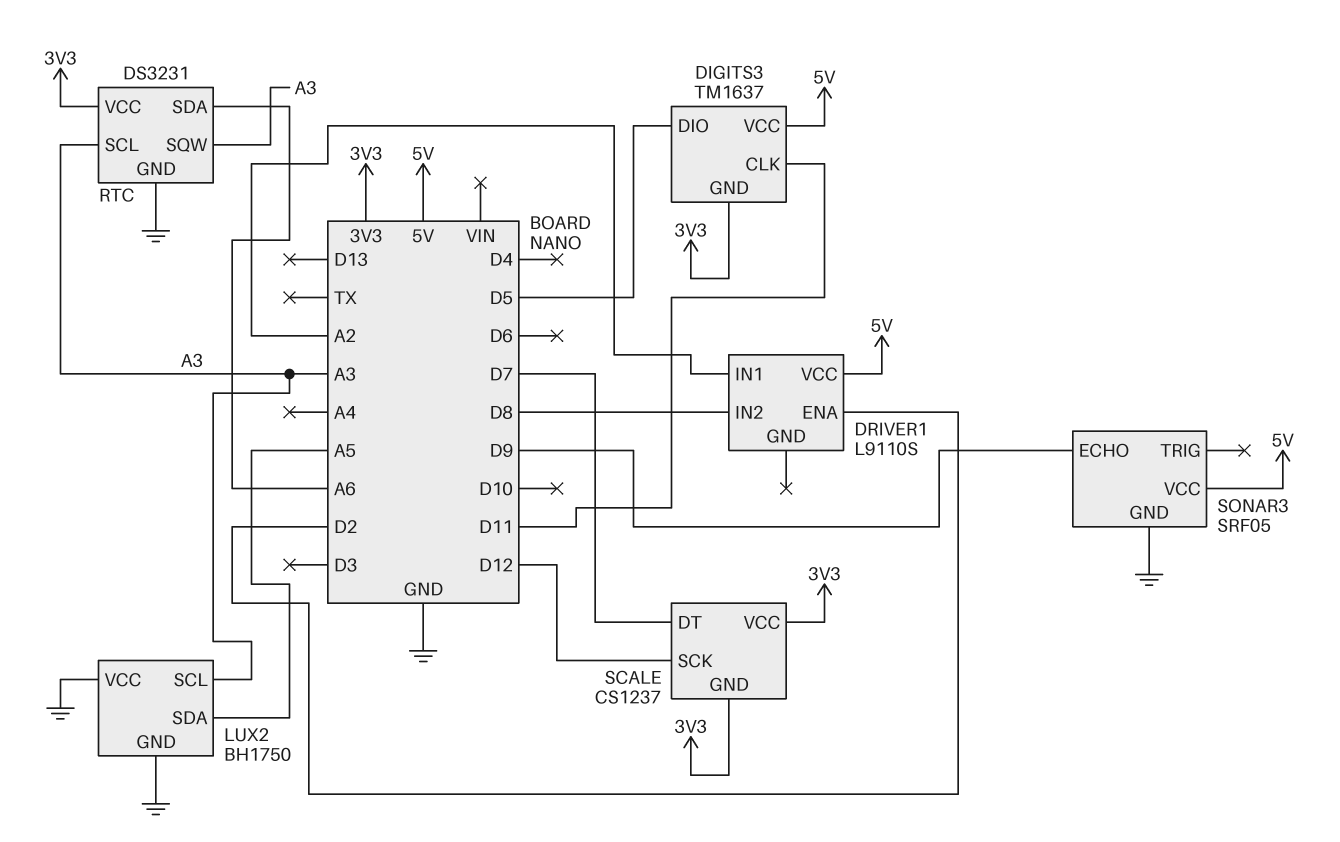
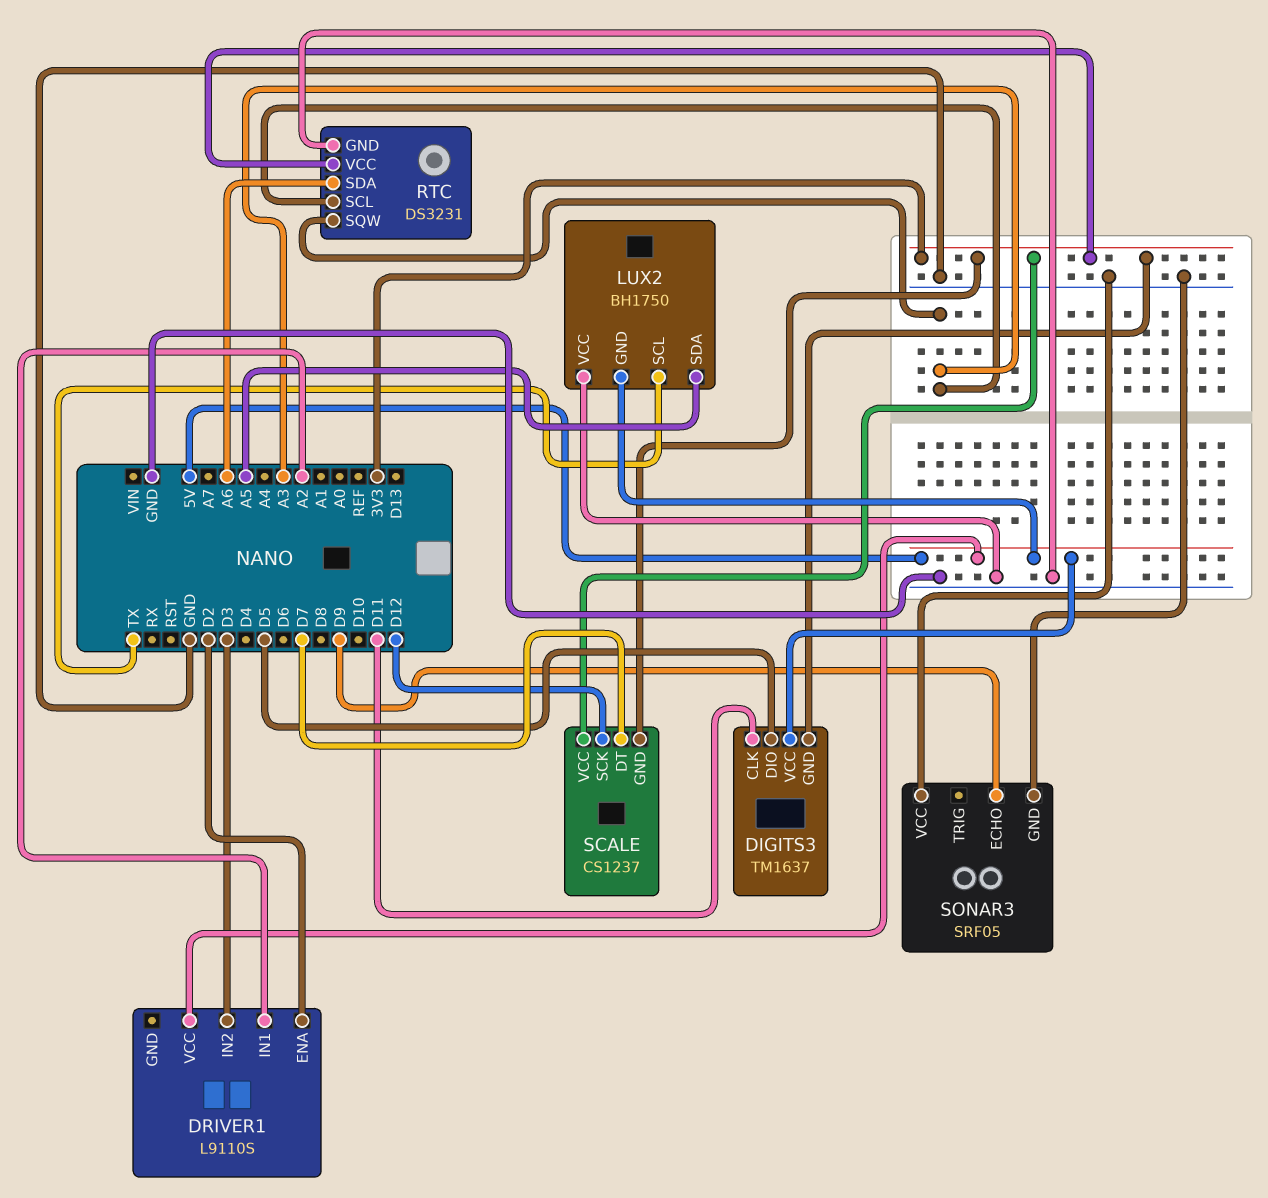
DRIVER1 pin IN2: D8 -> D3
LUX2 pin GND: GND -> 5V
LUX2 pin SCL: A3 -> TX
SONAR3 pin VCC: 5V -> GND

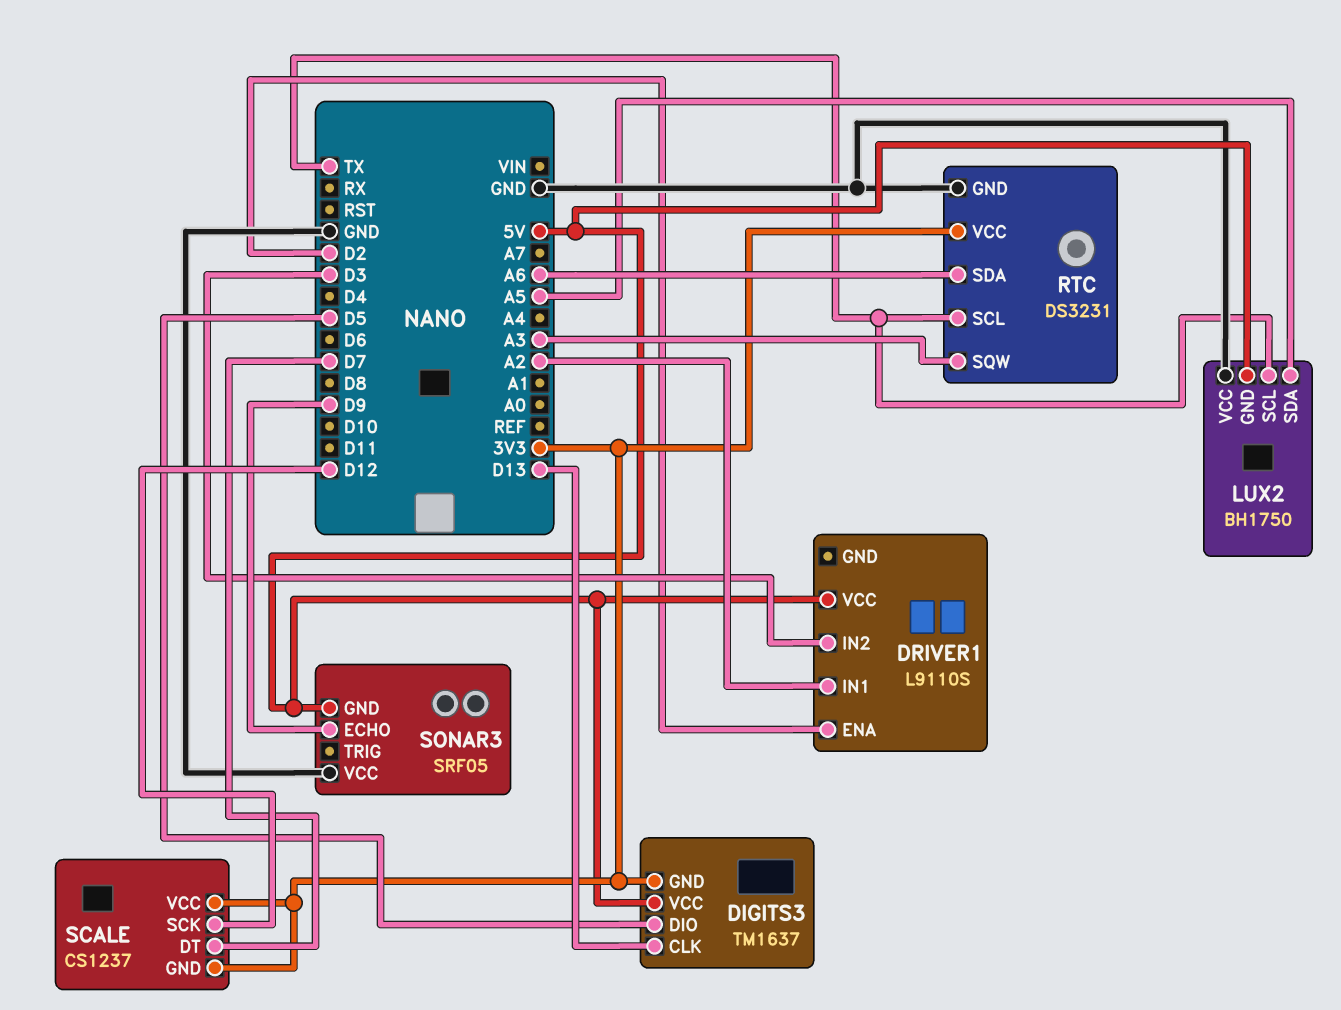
DIGITS3 pin CLK: D11 -> D13
RTC pin SCL: A3 -> TX
SONAR3 pin GND: GND -> 5V

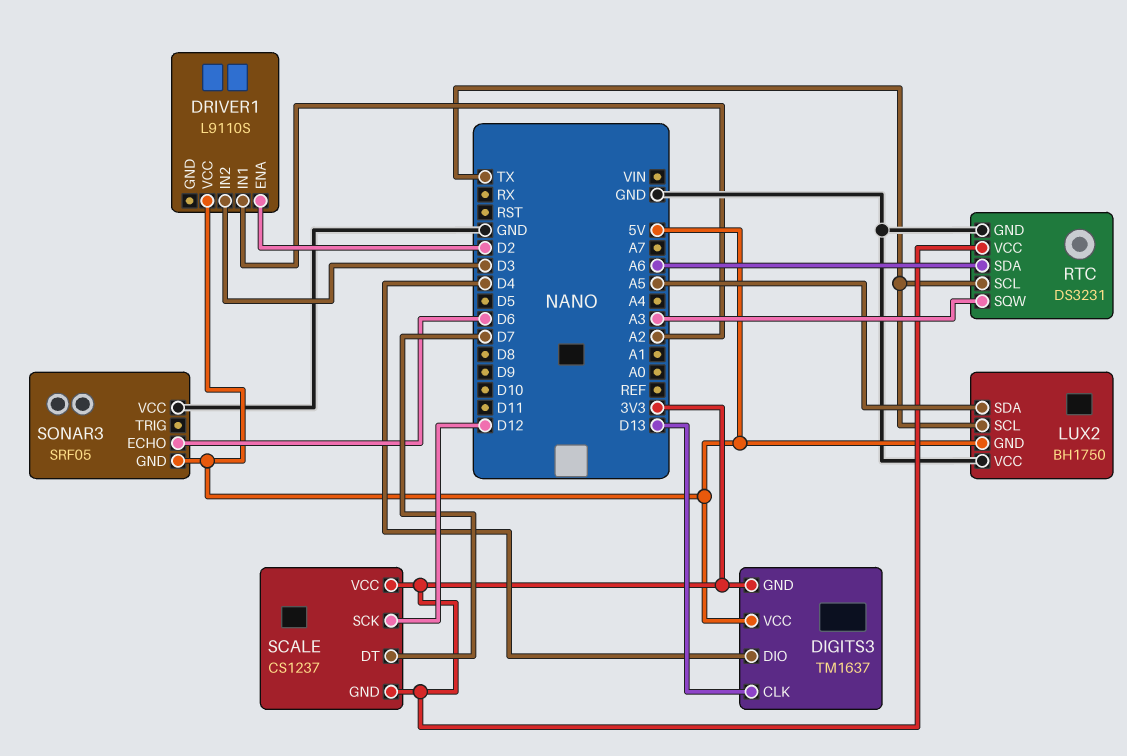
DIGITS3 pin DIO: D5 -> D4
SONAR3 pin ECHO: D9 -> D6

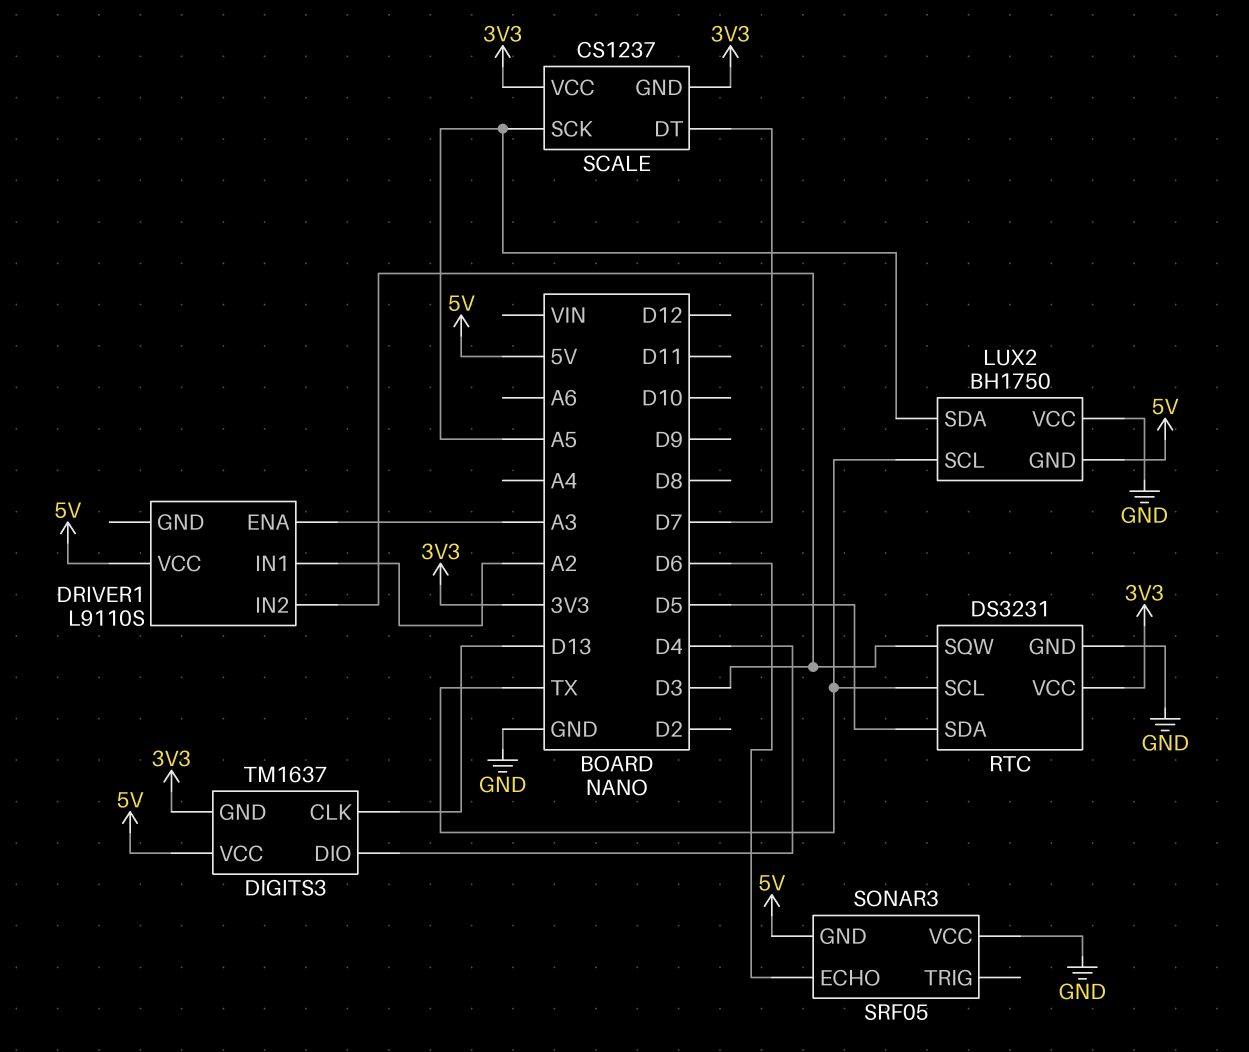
DRIVER1 pin ENA: D2 -> A3
RTC pin SDA: A6 -> D5
RTC pin SQW: A3 -> D3
SCALE pin SCK: D12 -> A5

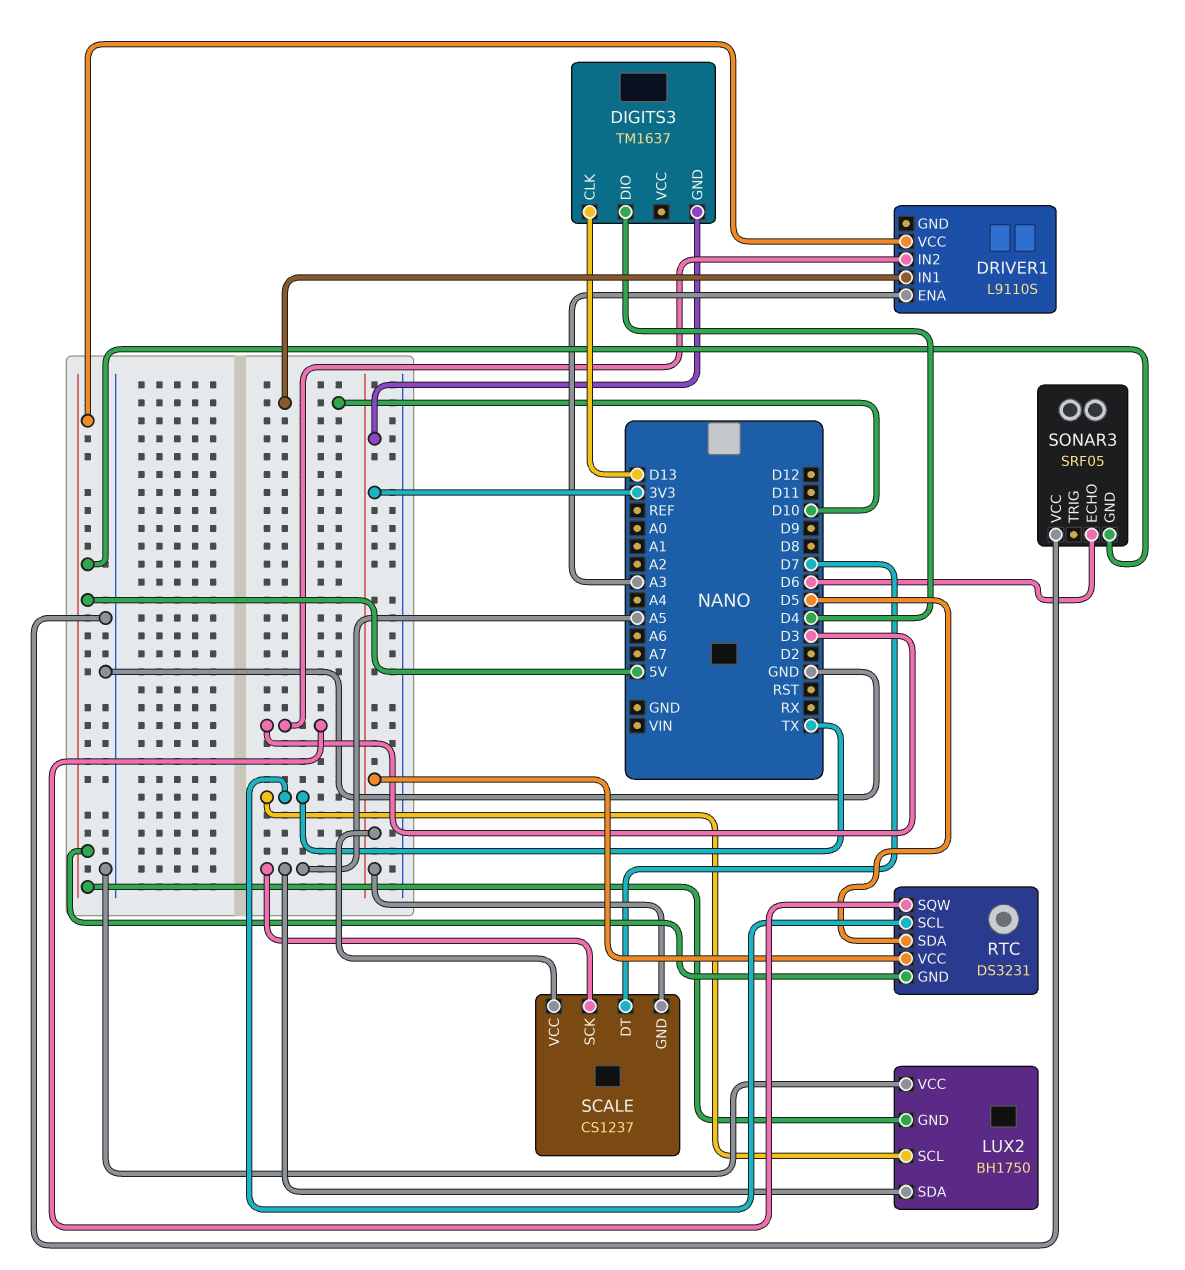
DIGITS3 pin VCC: 5V -> none
DRIVER1 pin IN1: A2 -> D10
RTC pin GND: GND -> 5V

